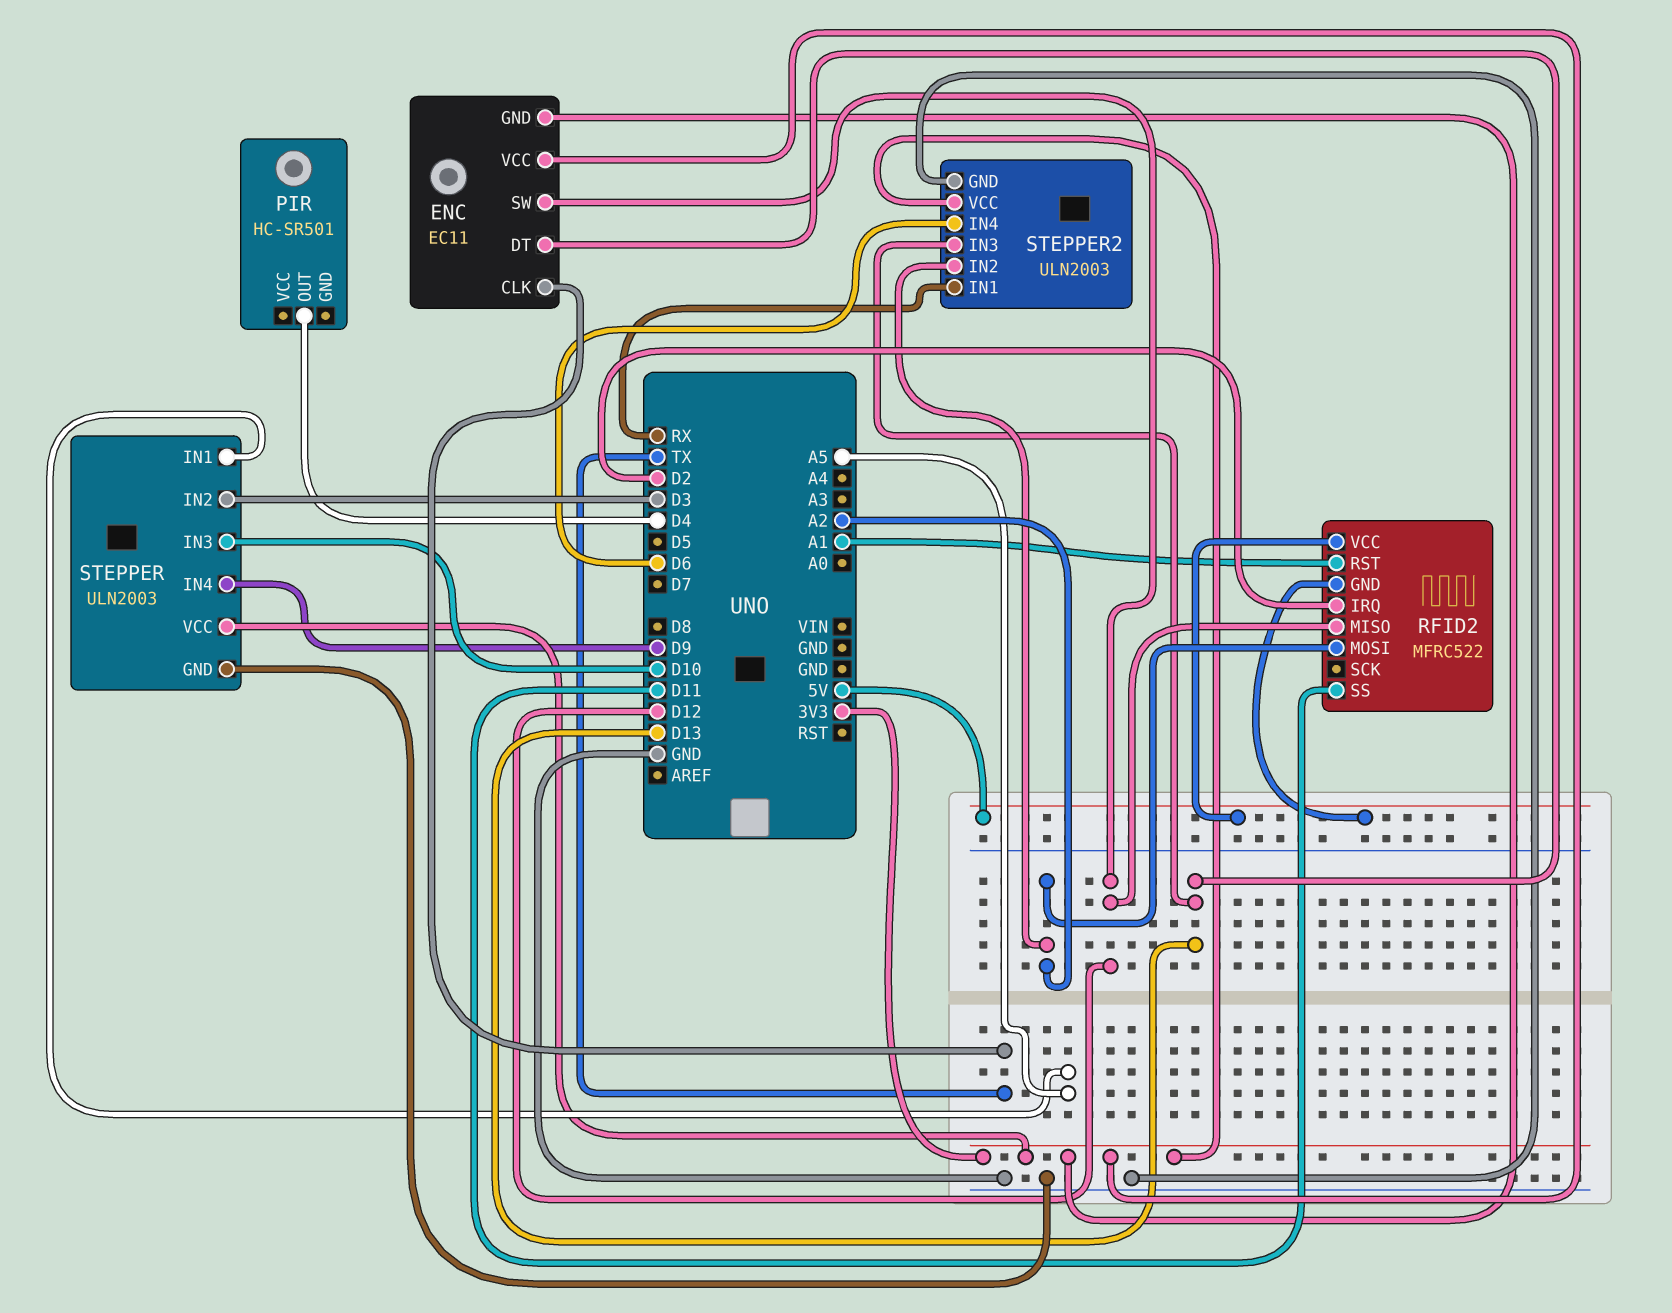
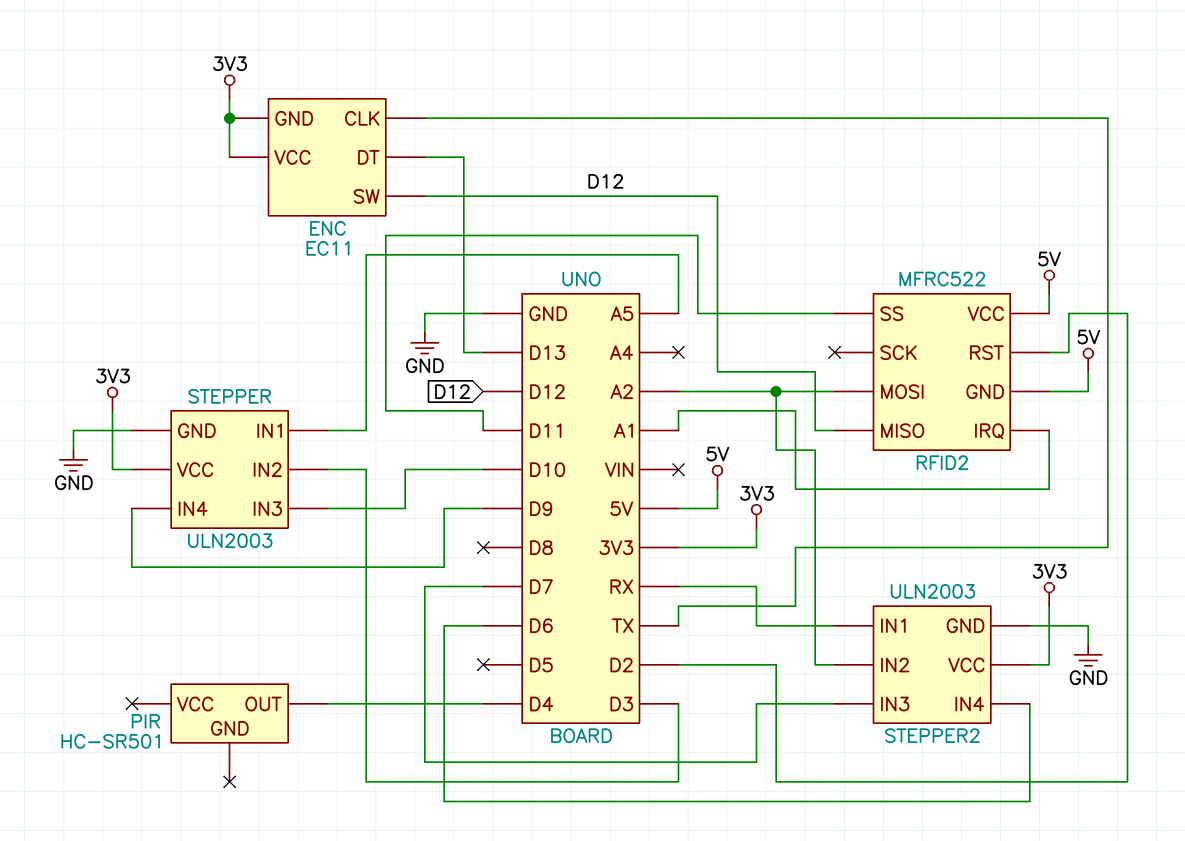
RFID2 pin IRQ: D2 -> A1
RFID2 pin RST: A1 -> D2
STEPPER2 pin IN3: D13 -> D7

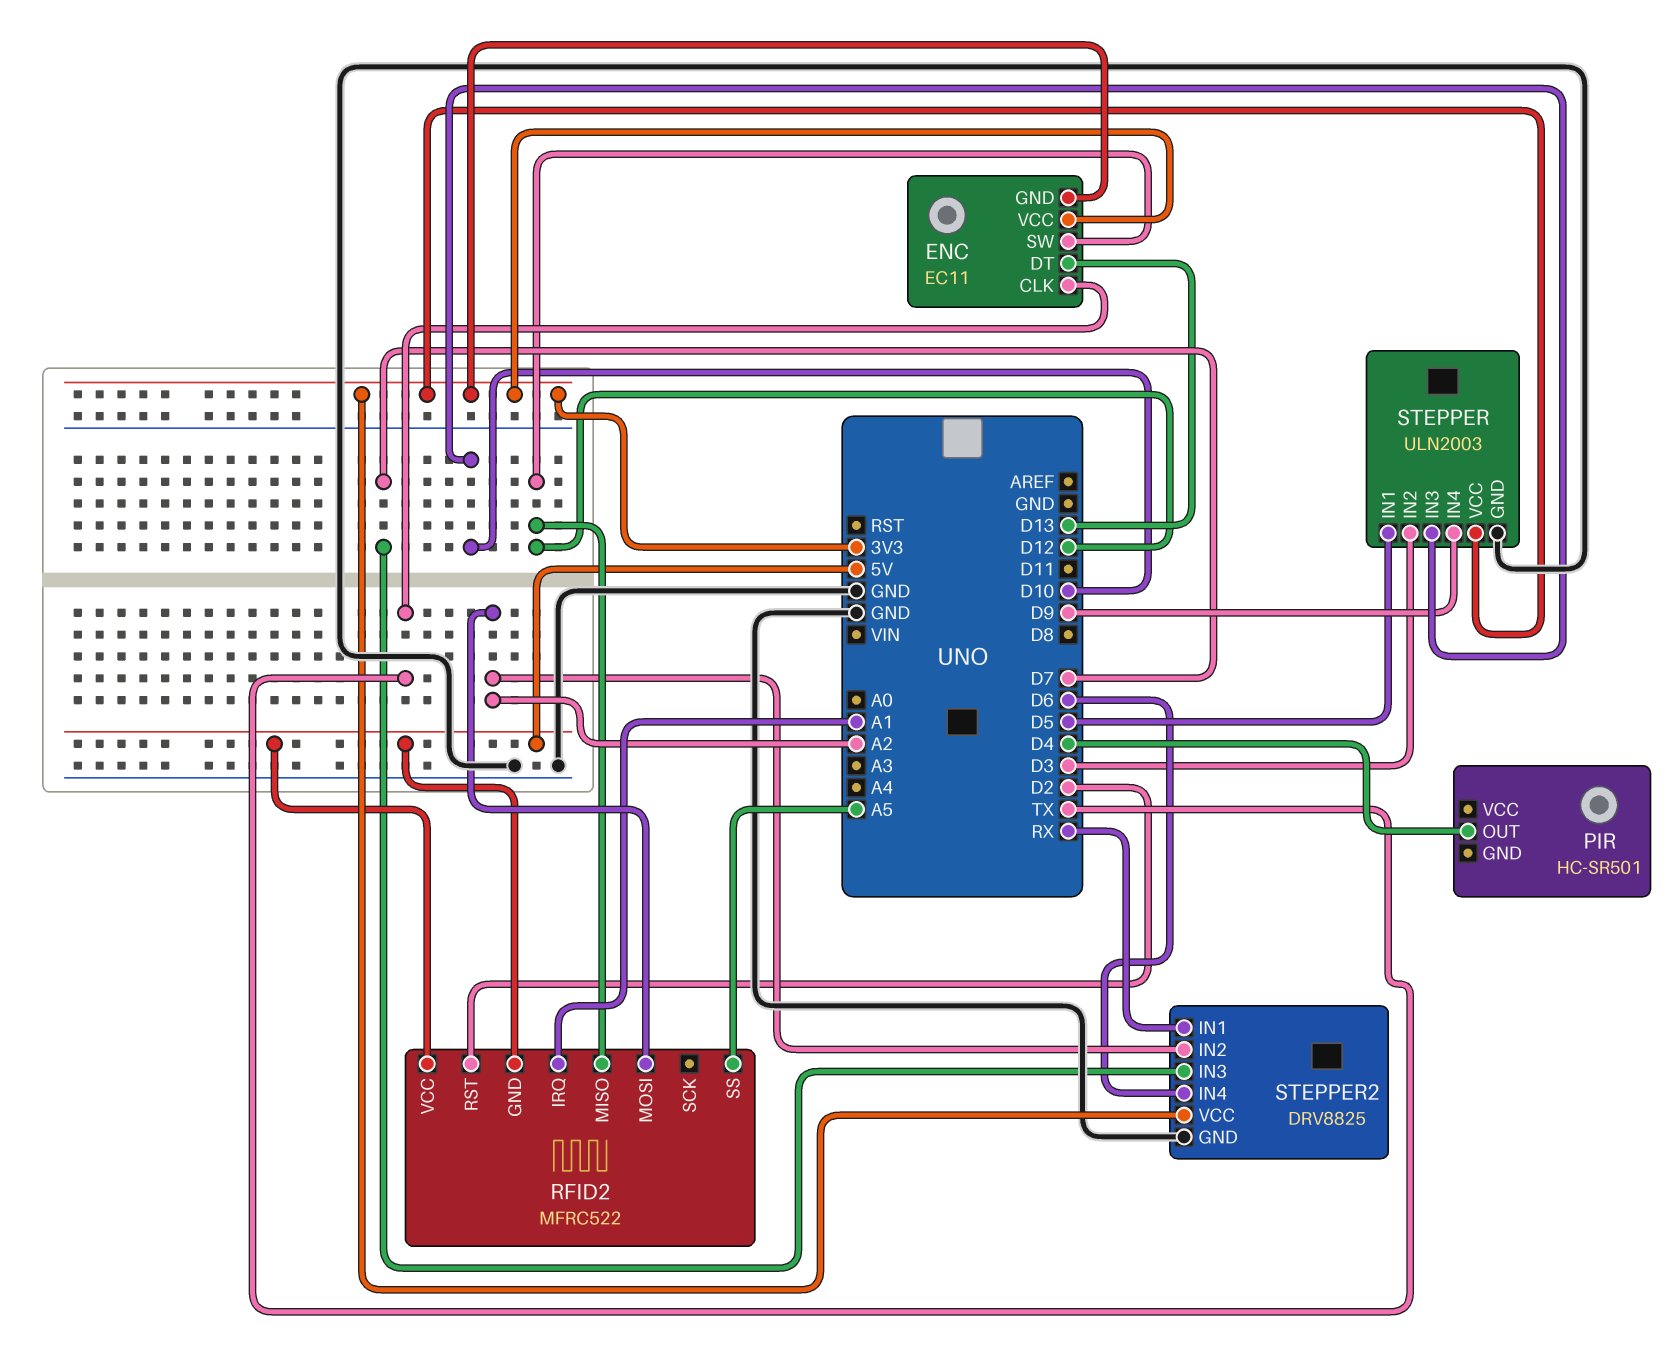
RFID2 pin SS: D11 -> A5
STEPPER pin IN1: A5 -> D5
STEPPER2: ULN2003 -> DRV8825

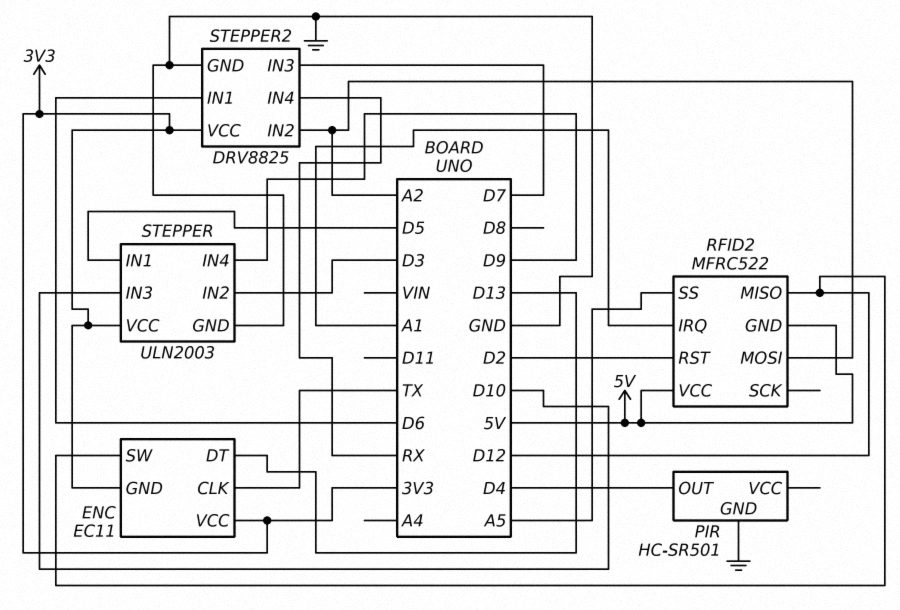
PIR pin GND: none -> GND
STEPPER2 pin IN1: RX -> D6
STEPPER2 pin IN4: D6 -> RX

